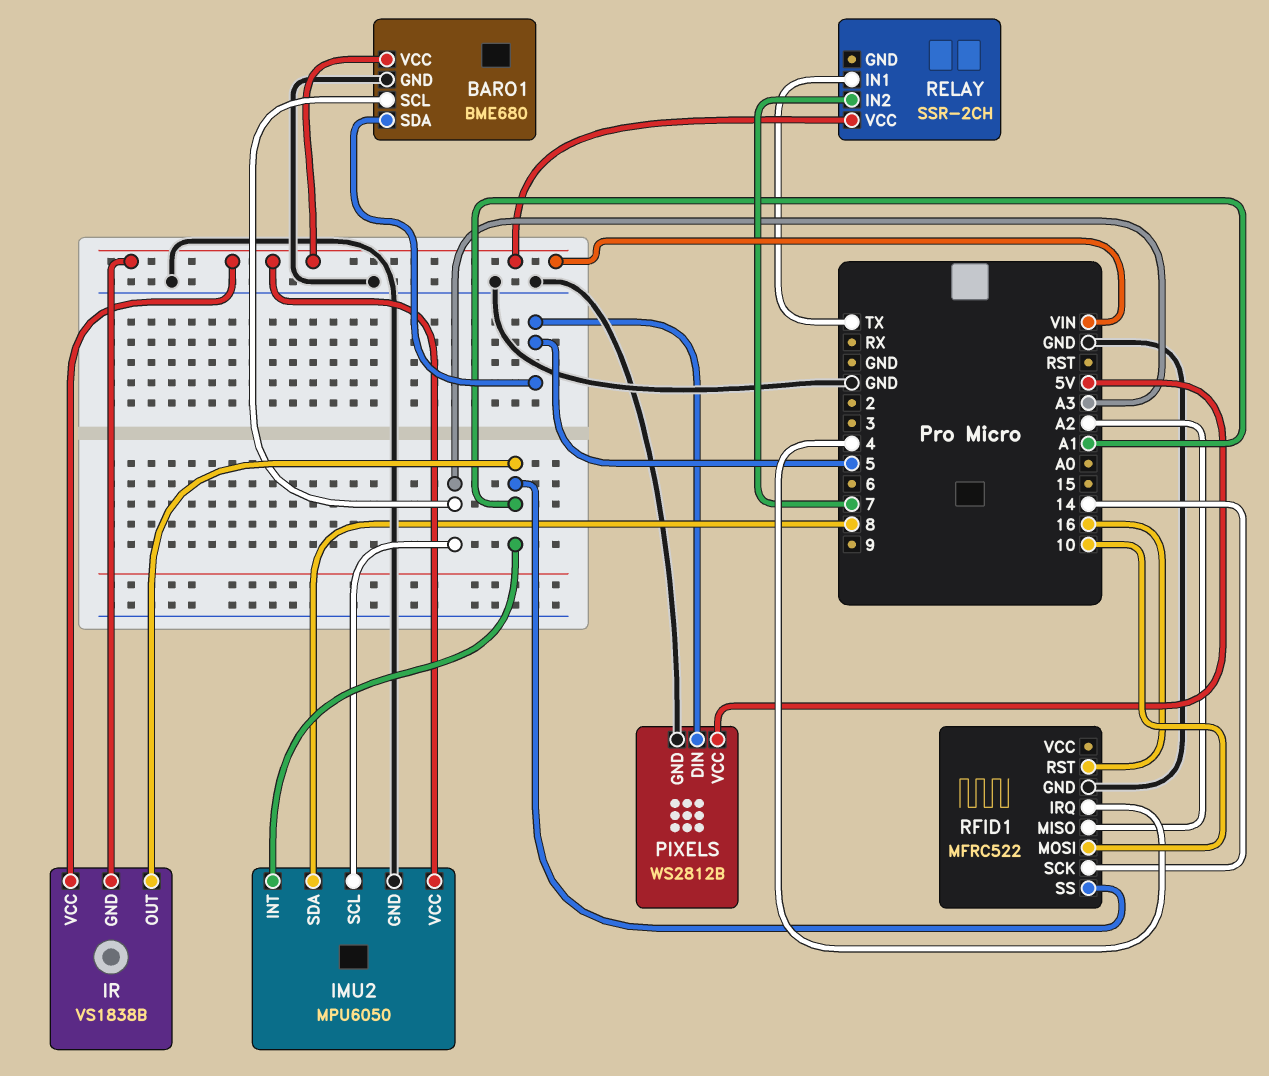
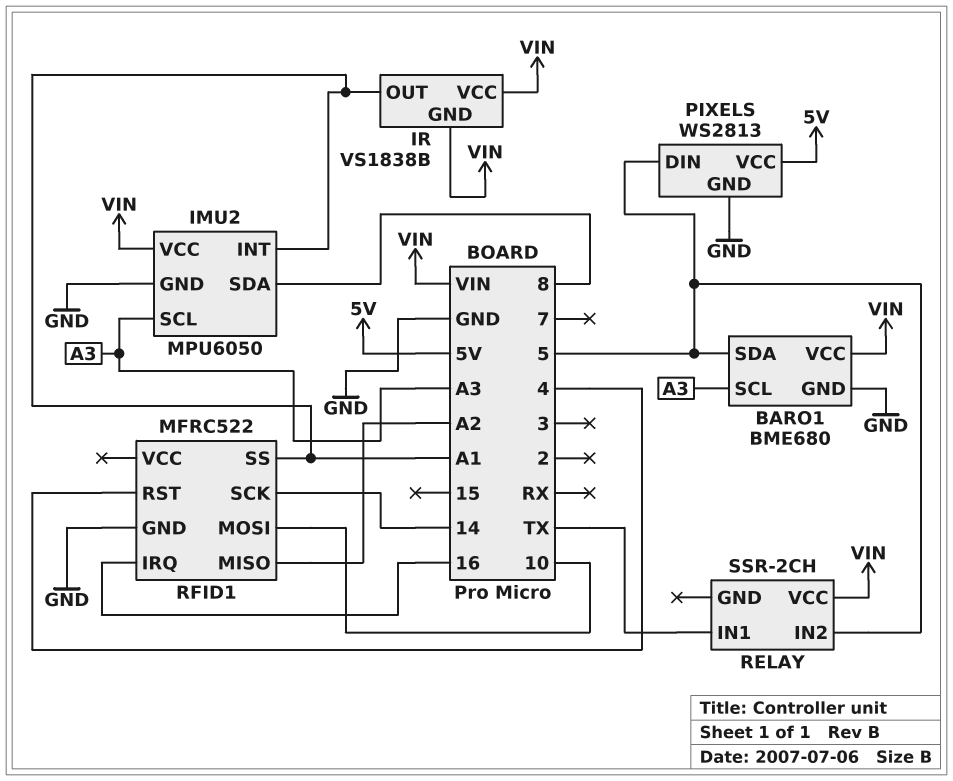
PIXELS: WS2812B -> WS2813
RELAY pin IN2: 7 -> 5
RFID1 pin IRQ: 4 -> 16
RFID1 pin RST: 16 -> 4

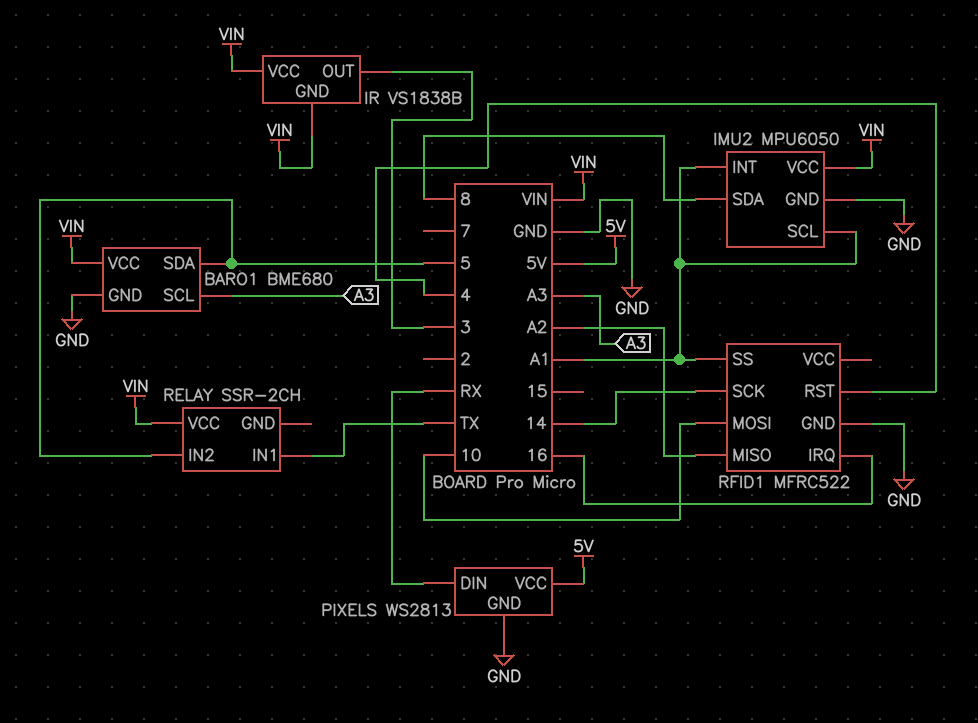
IMU2 pin SCL: A3 -> A1
IR pin OUT: A1 -> 3
PIXELS pin DIN: 5 -> RX

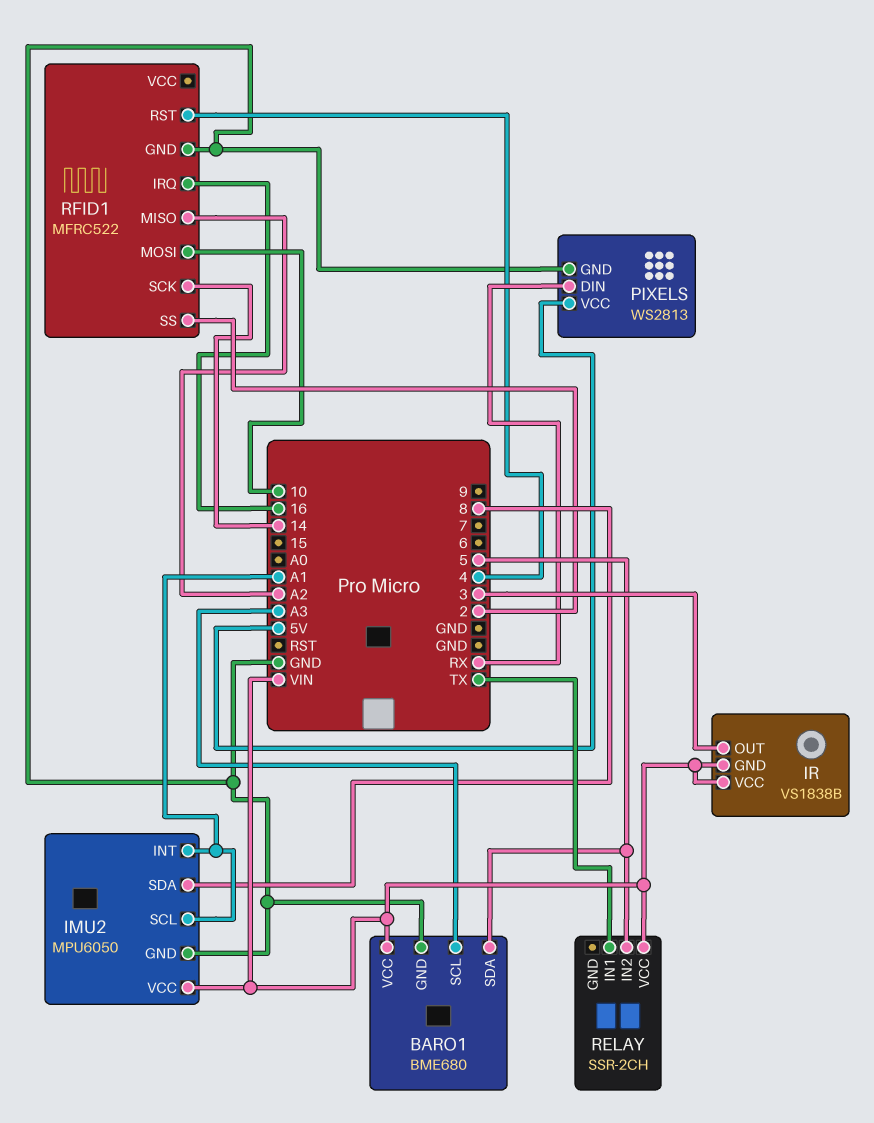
RFID1 pin SS: A1 -> 2

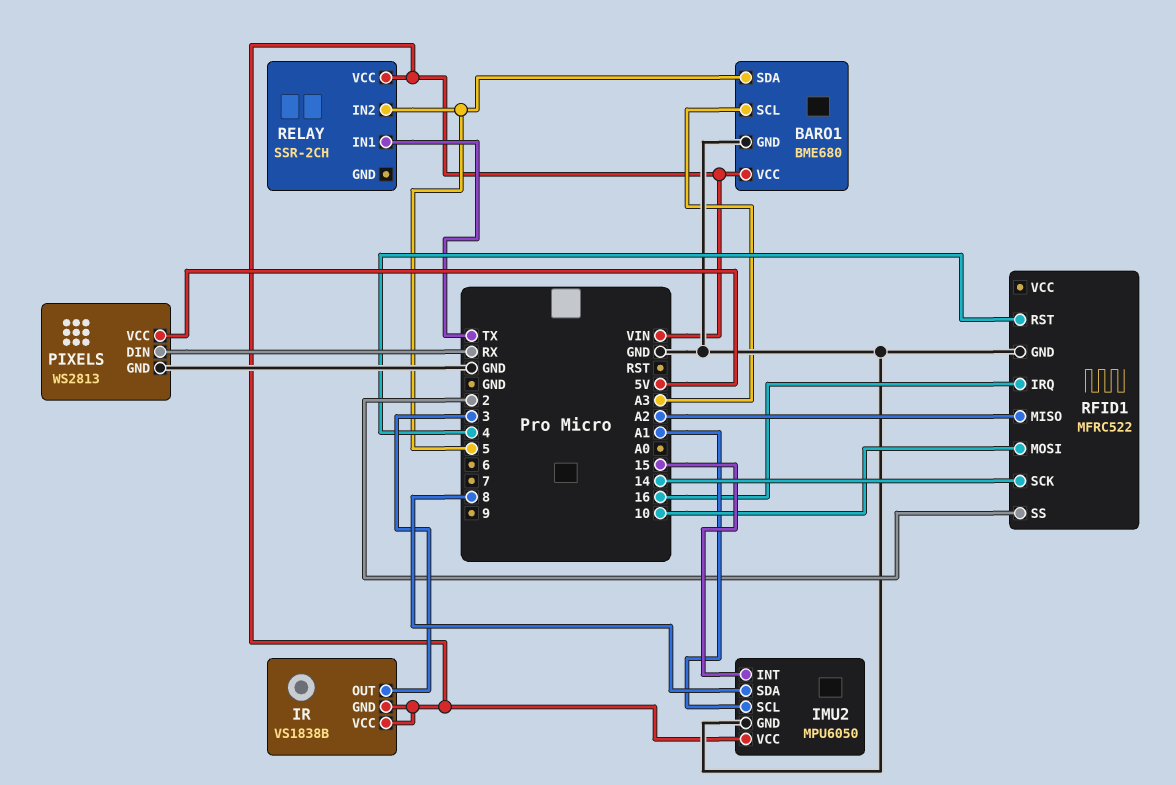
IMU2 pin INT: A1 -> 15

